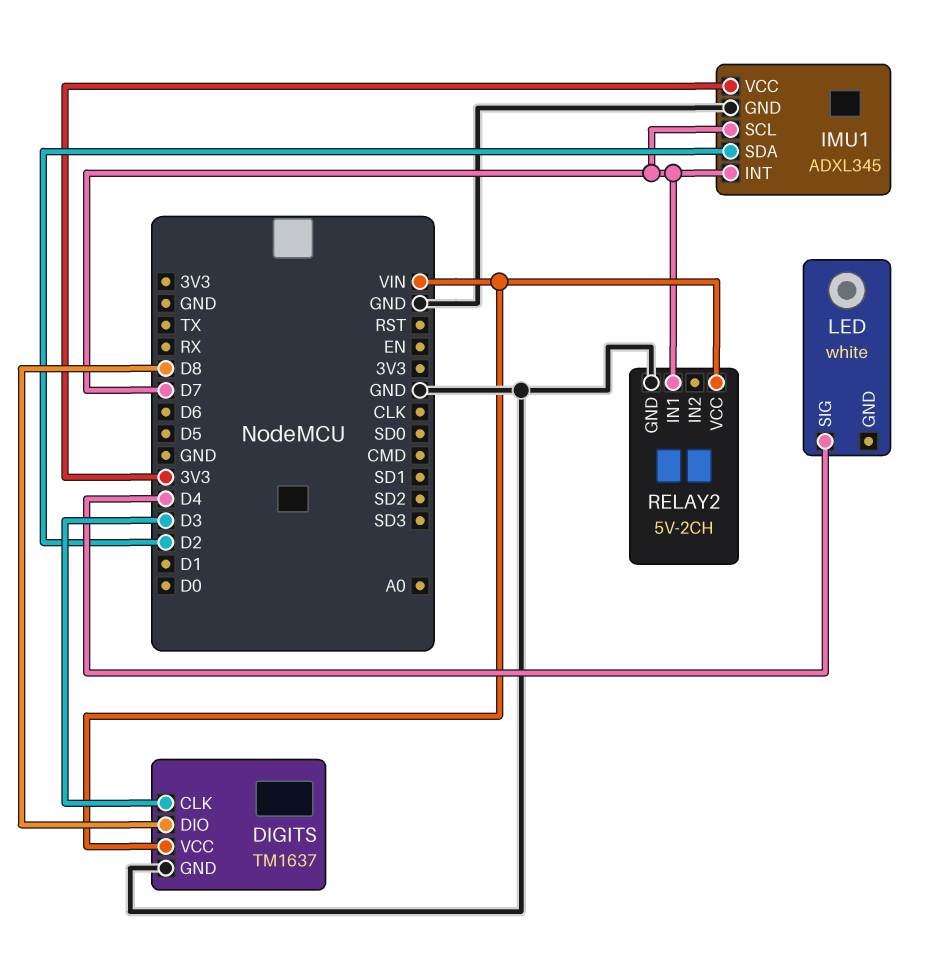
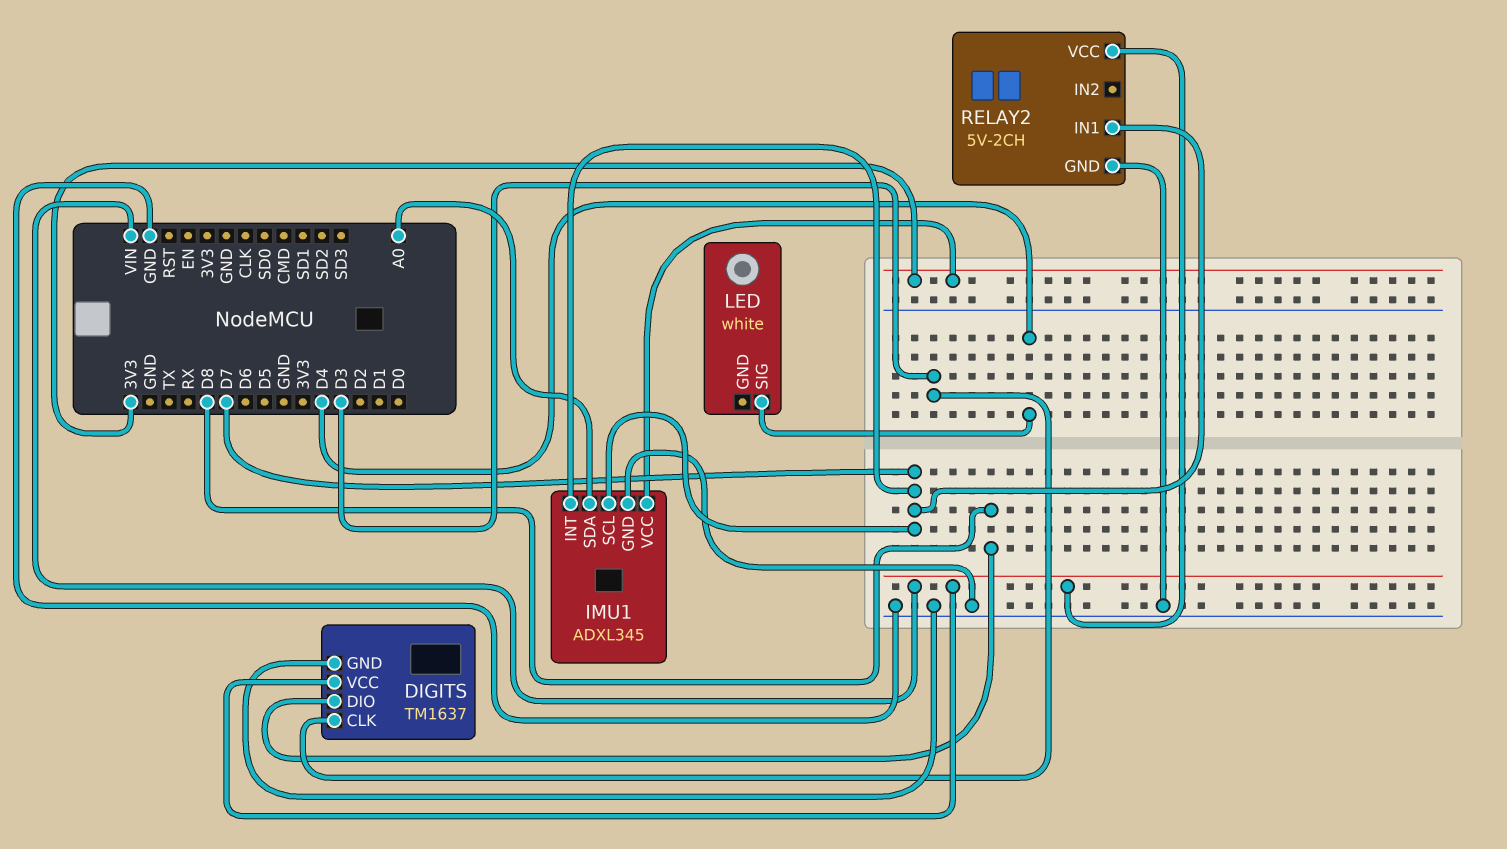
IMU1 pin SDA: D2 -> A0

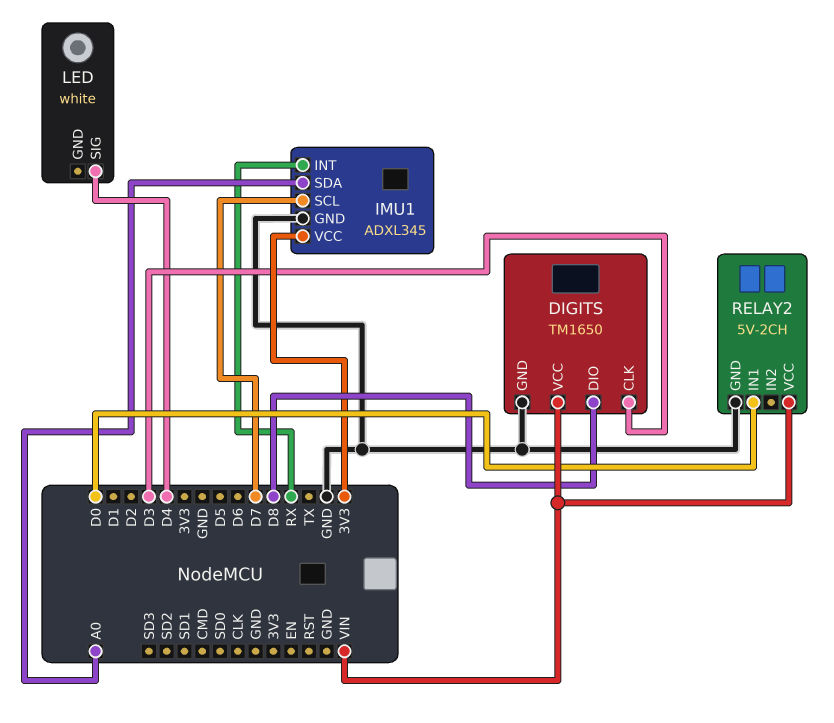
DIGITS: TM1637 -> TM1650
IMU1 pin INT: D7 -> RX
RELAY2 pin IN1: D7 -> D0

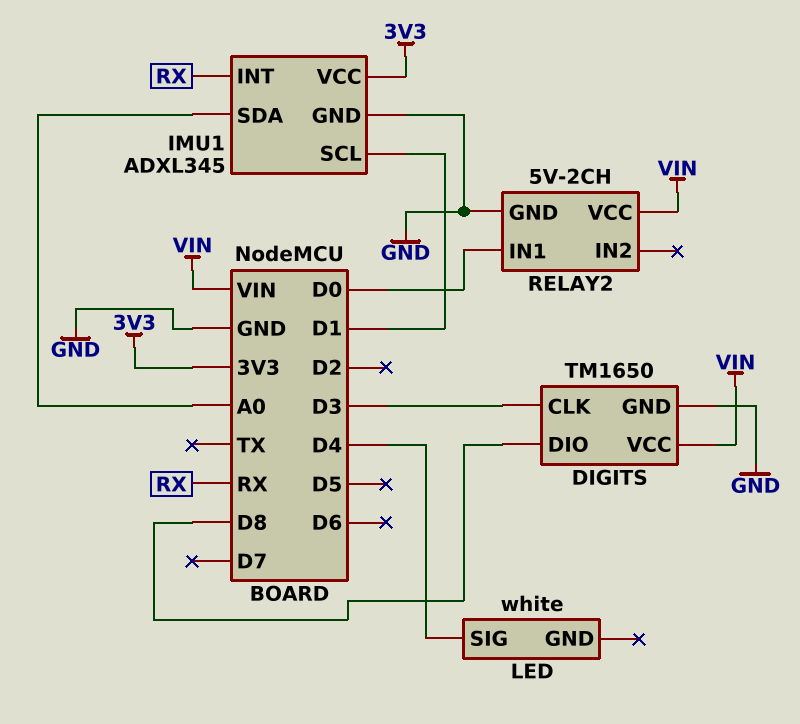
IMU1 pin SCL: D7 -> D1

